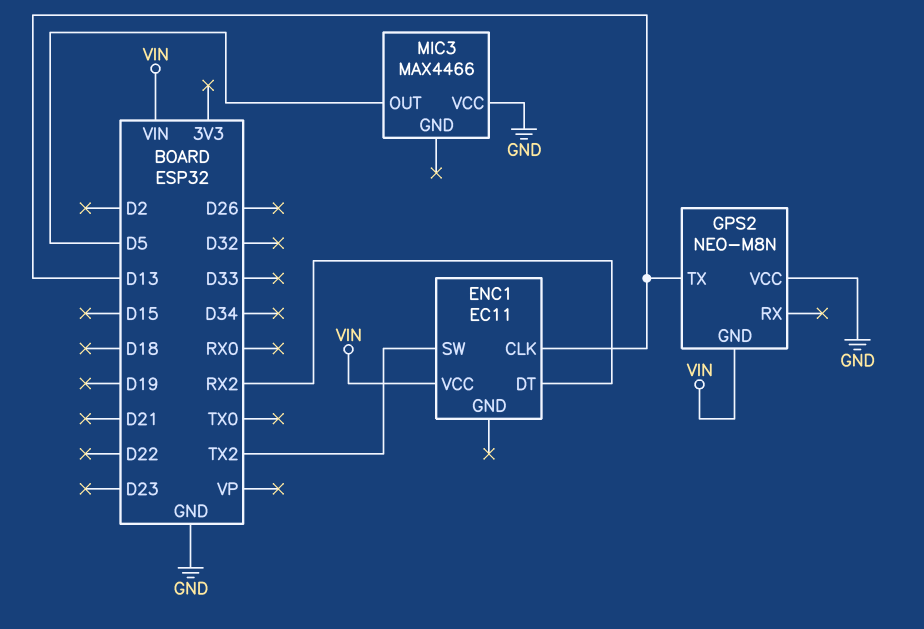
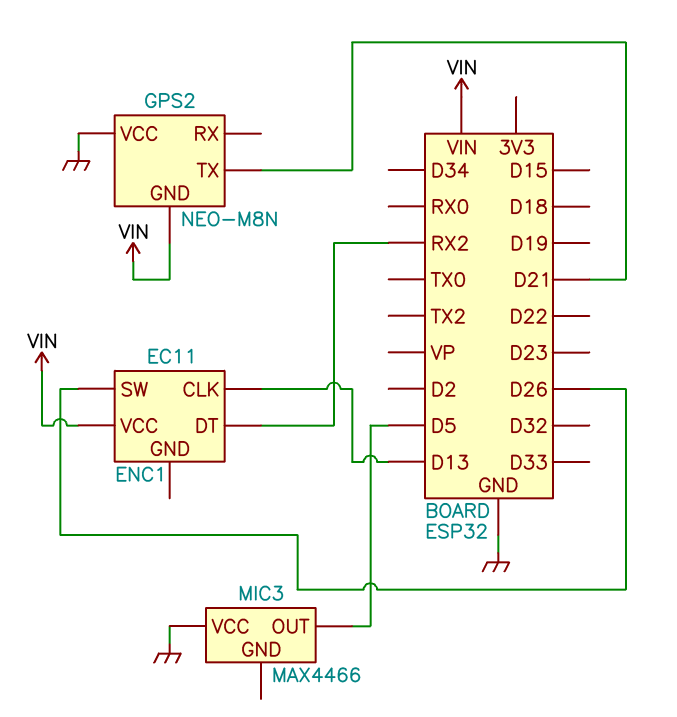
ENC1 pin SW: TX2 -> D26
GPS2 pin TX: D13 -> D21

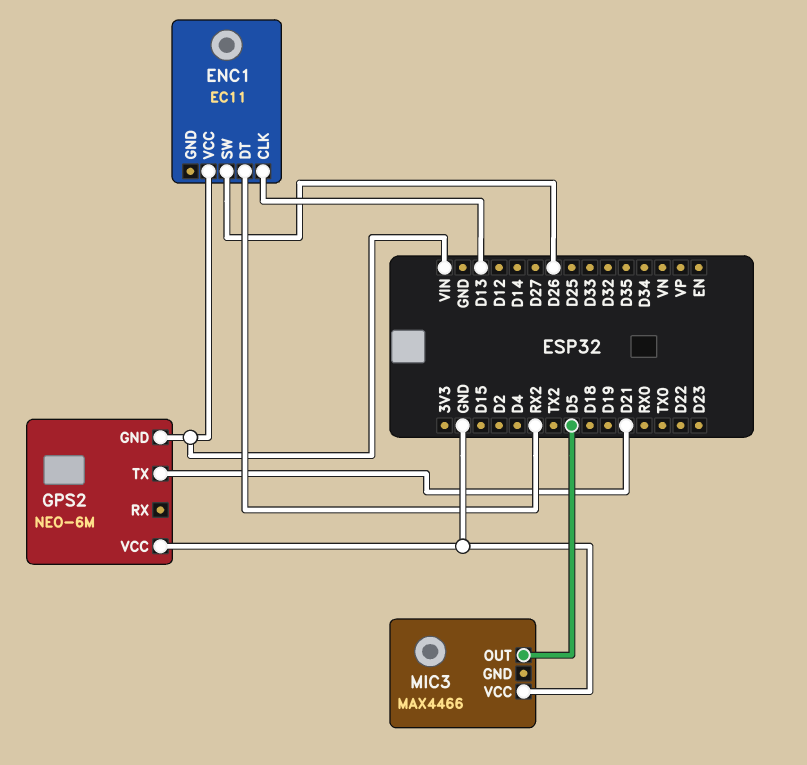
GPS2: NEO-M8N -> NEO-6M

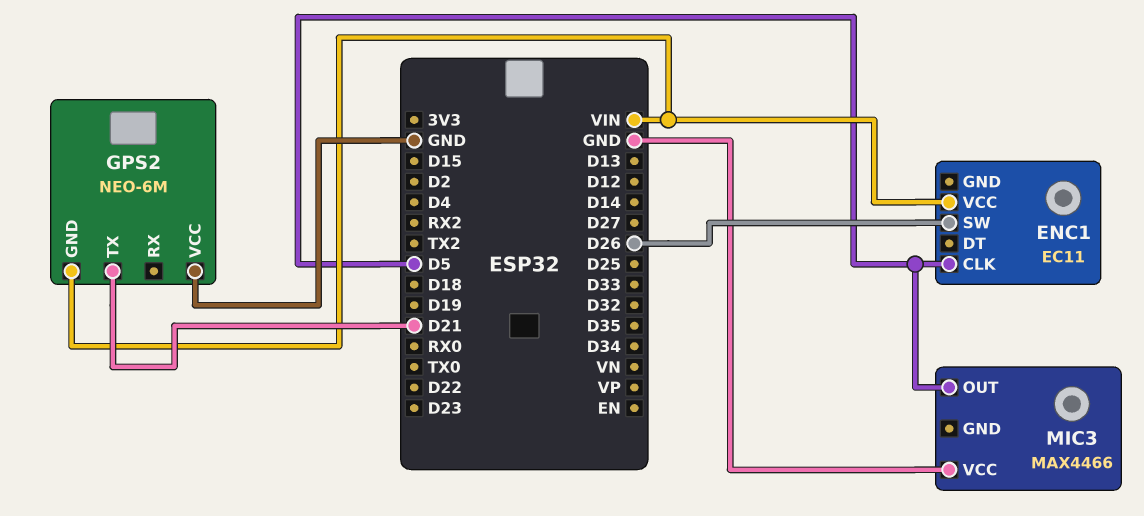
ENC1 pin CLK: D13 -> D5
ENC1 pin DT: RX2 -> none

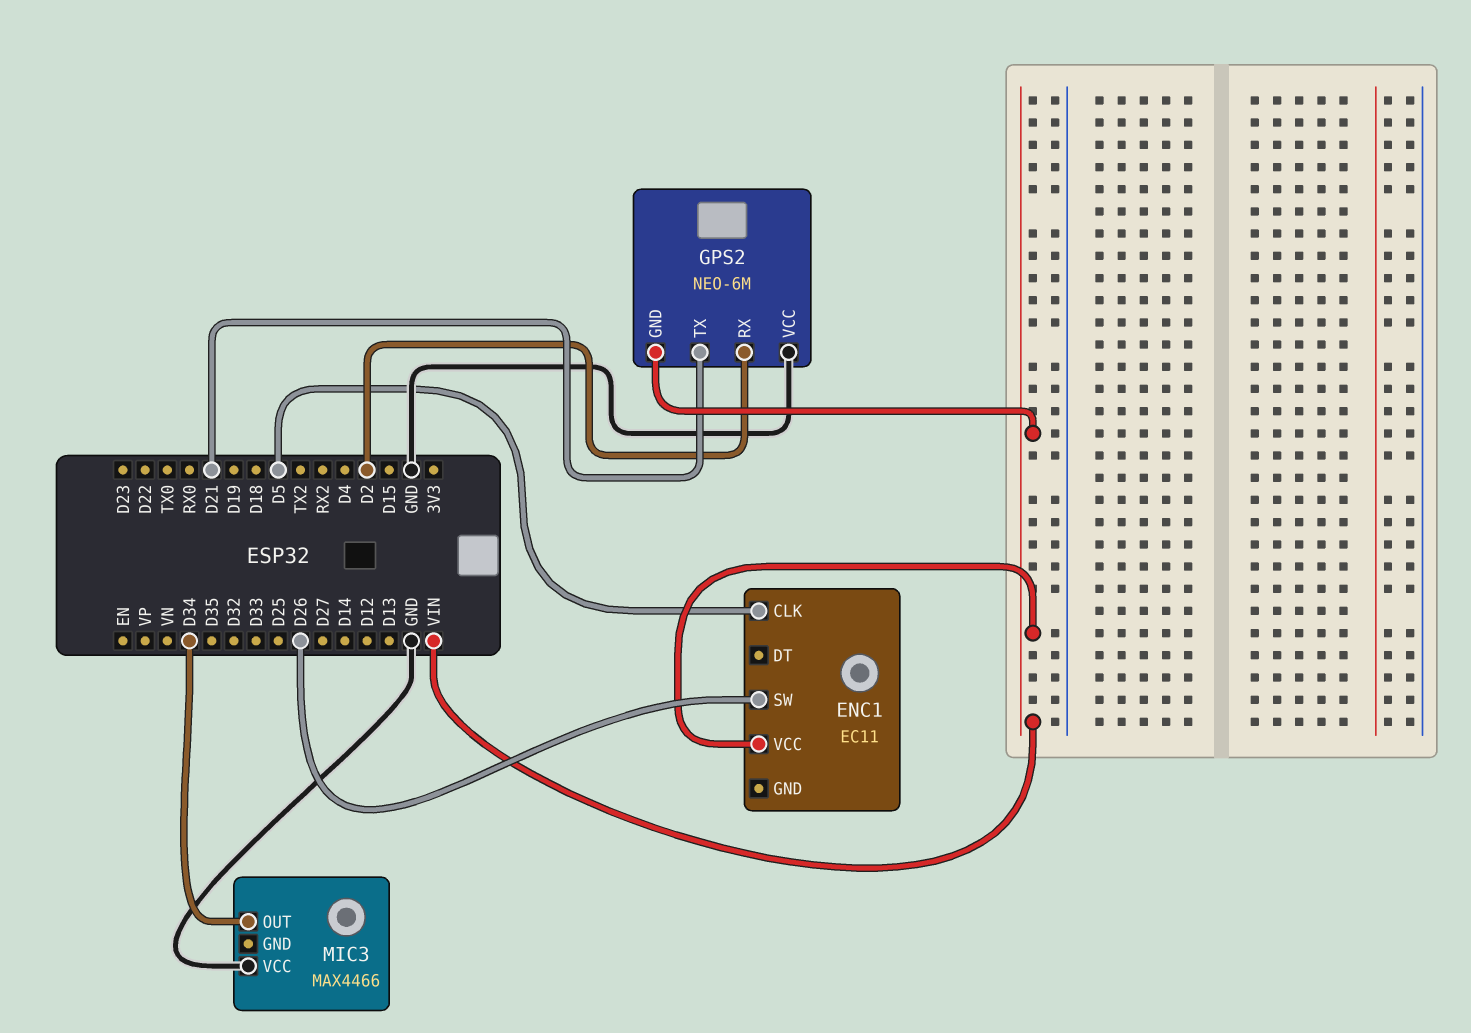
GPS2 pin RX: none -> D2
MIC3 pin OUT: D5 -> D34

